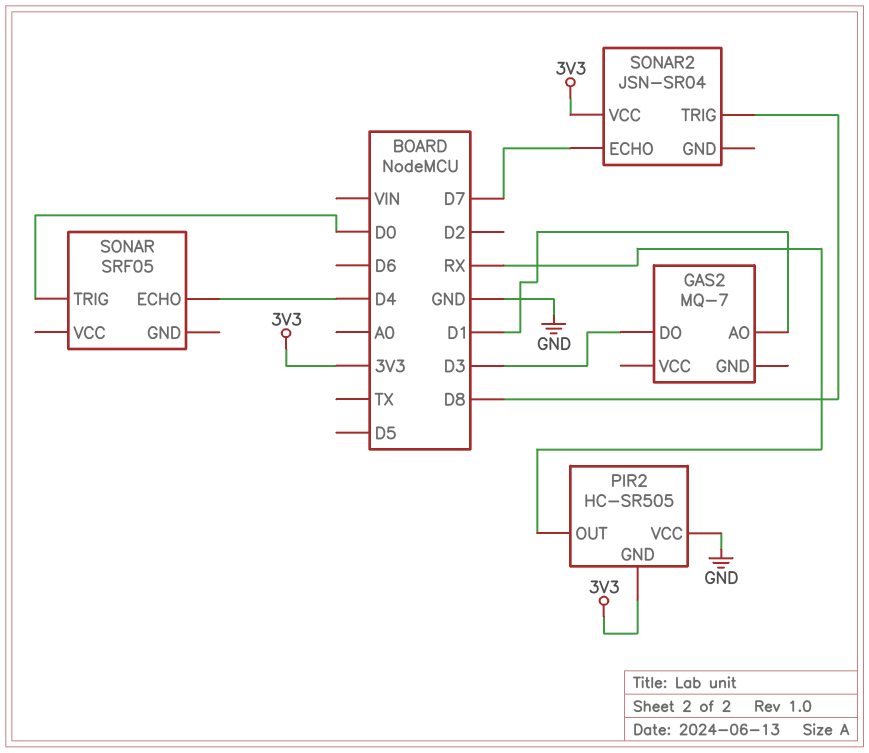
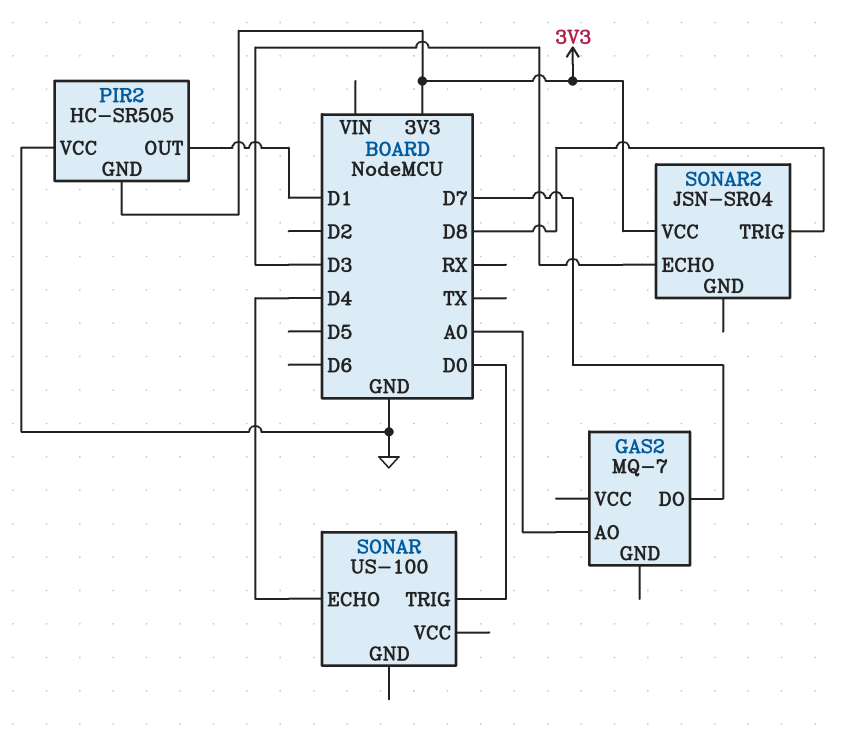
GAS2 pin AO: D1 -> A0
GAS2 pin DO: D3 -> D7
PIR2 pin OUT: RX -> D1
SONAR: SRF05 -> US-100
SONAR2 pin ECHO: D7 -> D3

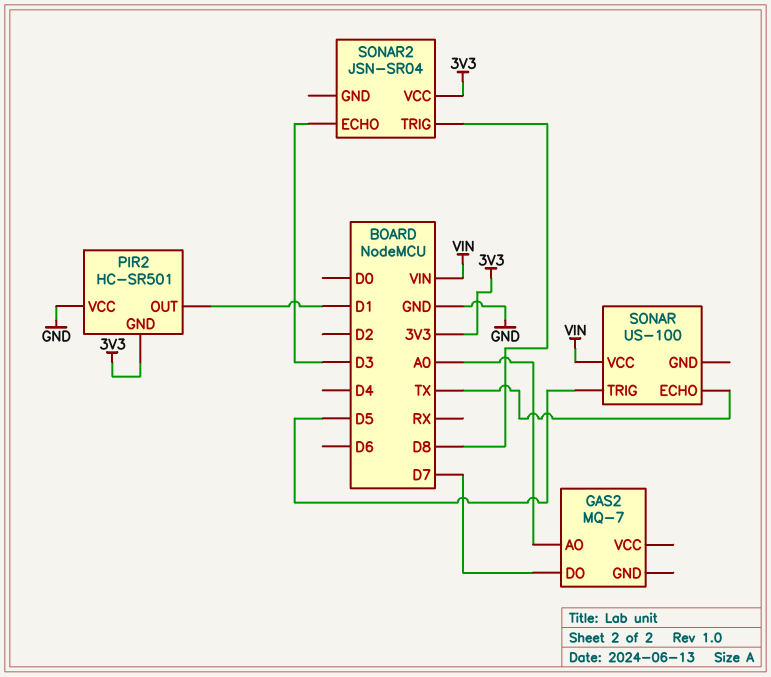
PIR2: HC-SR505 -> HC-SR501
SONAR pin ECHO: D4 -> TX
SONAR pin TRIG: D0 -> D5
SONAR pin VCC: none -> VIN

